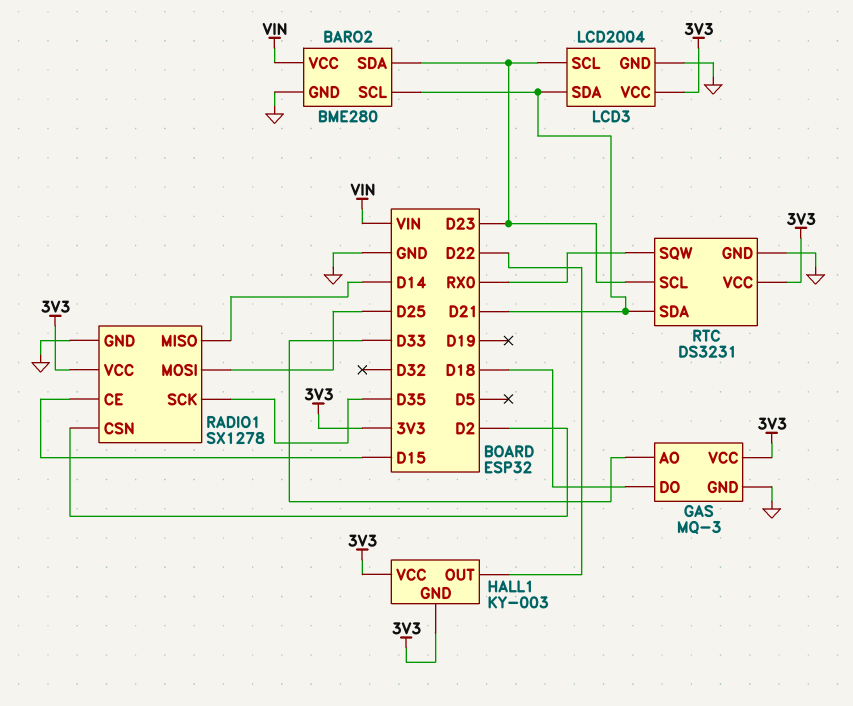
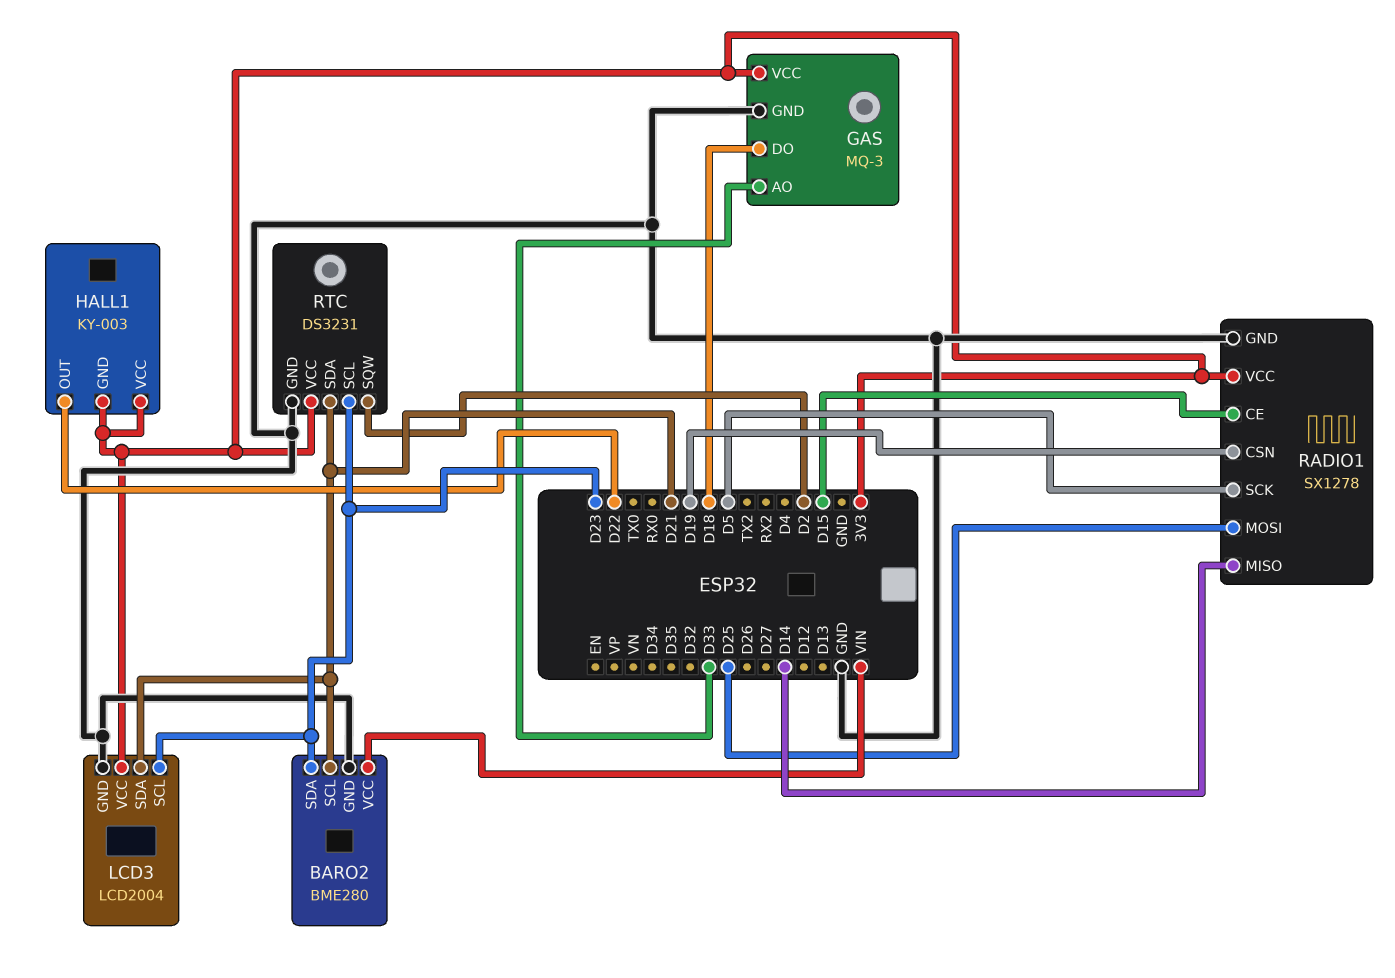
RADIO1 pin CSN: D2 -> D19
RADIO1 pin SCK: D35 -> D5
RTC pin SQW: RX0 -> D2

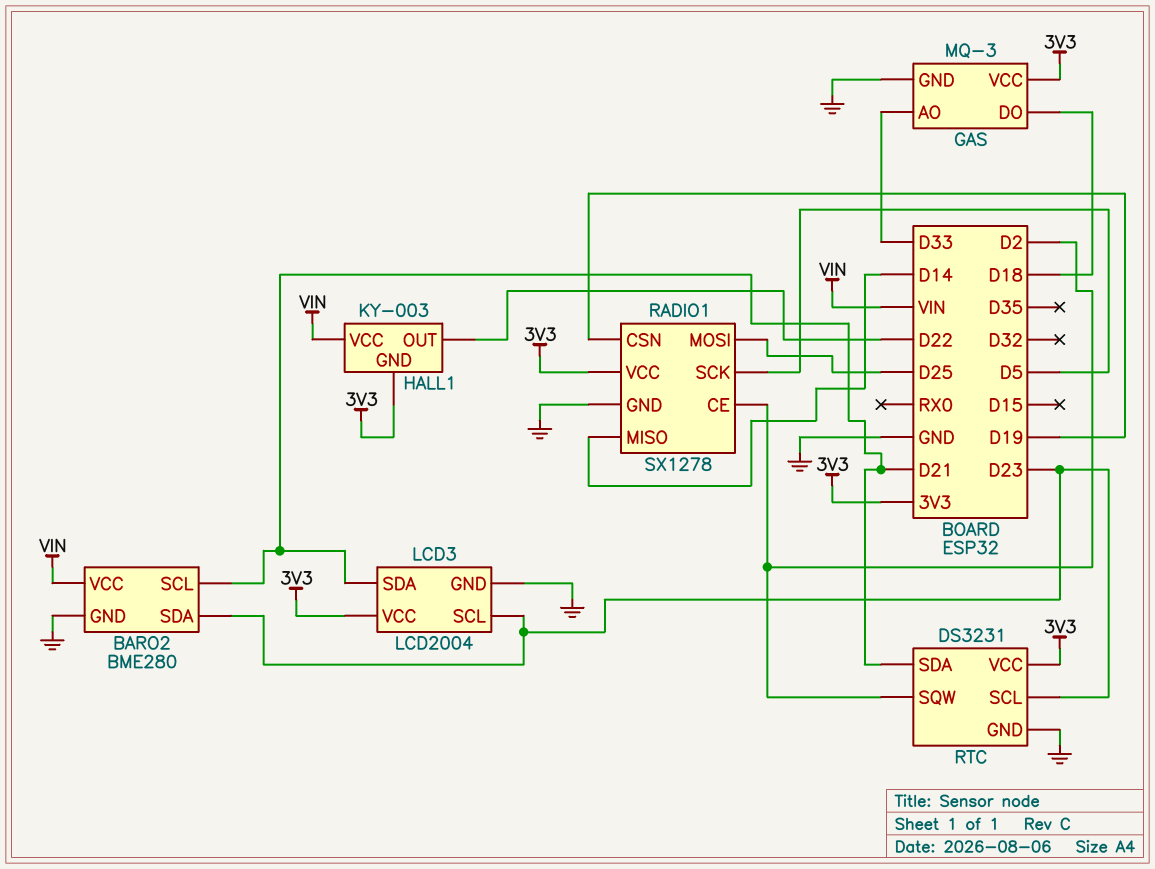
HALL1 pin VCC: 3V3 -> VIN
RADIO1 pin CE: D15 -> D2

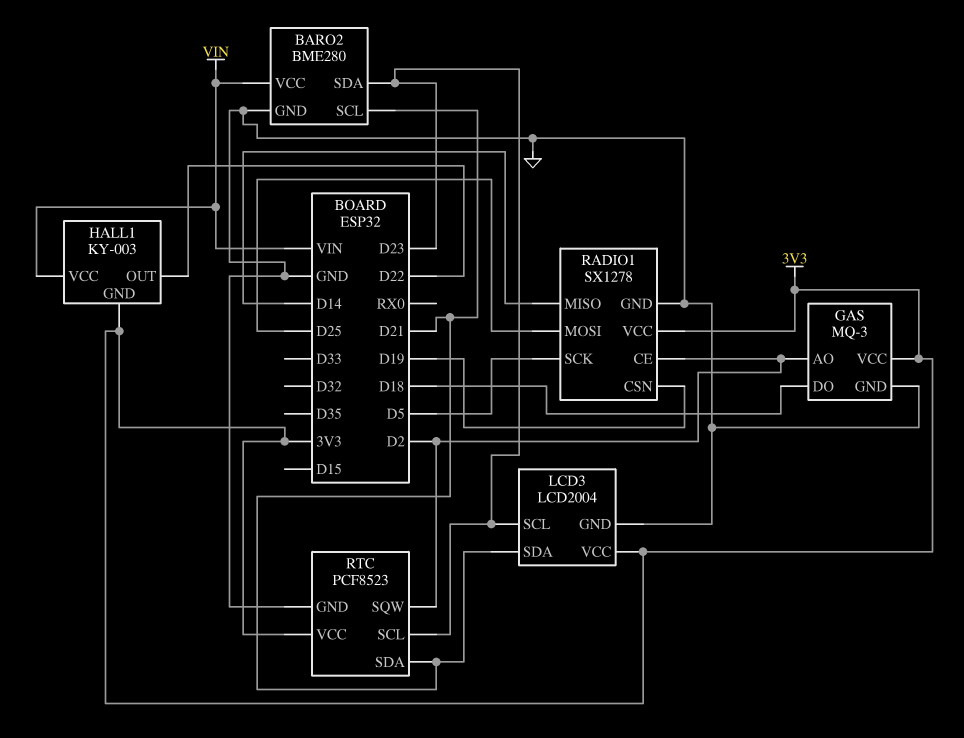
GAS pin AO: D33 -> D2
RTC: DS3231 -> PCF8523

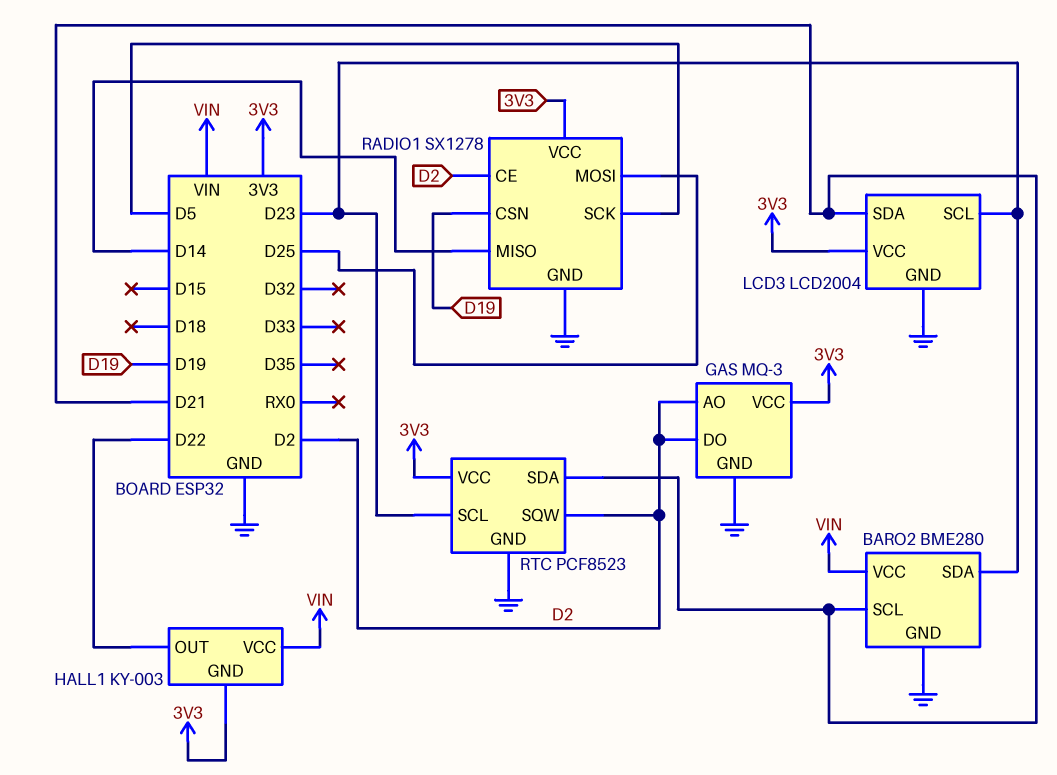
GAS pin DO: D18 -> D2

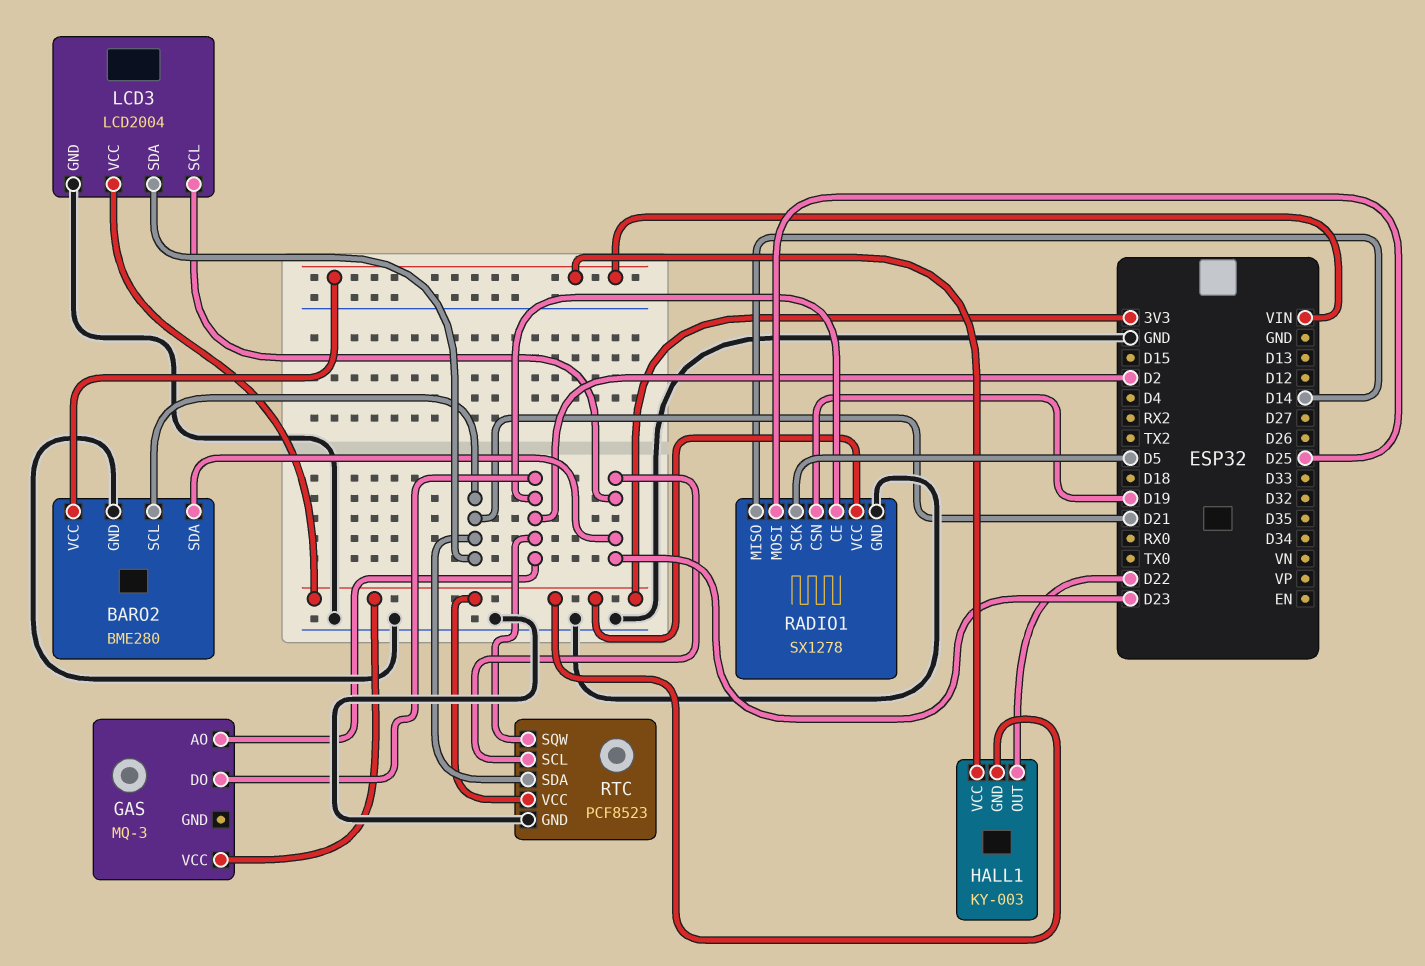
GAS pin GND: GND -> none

